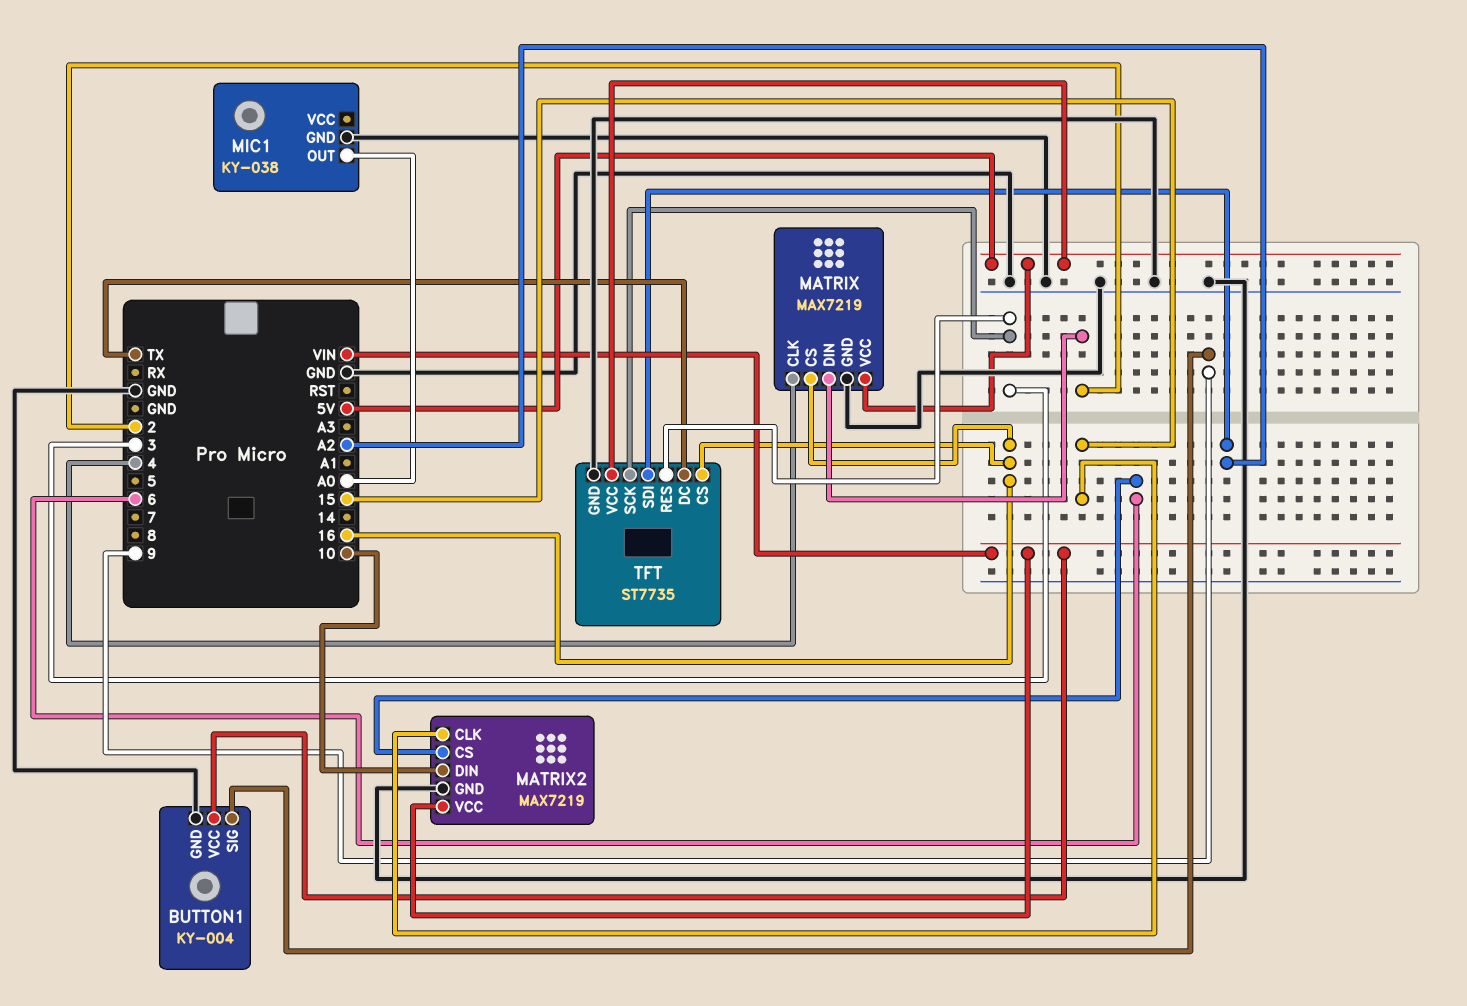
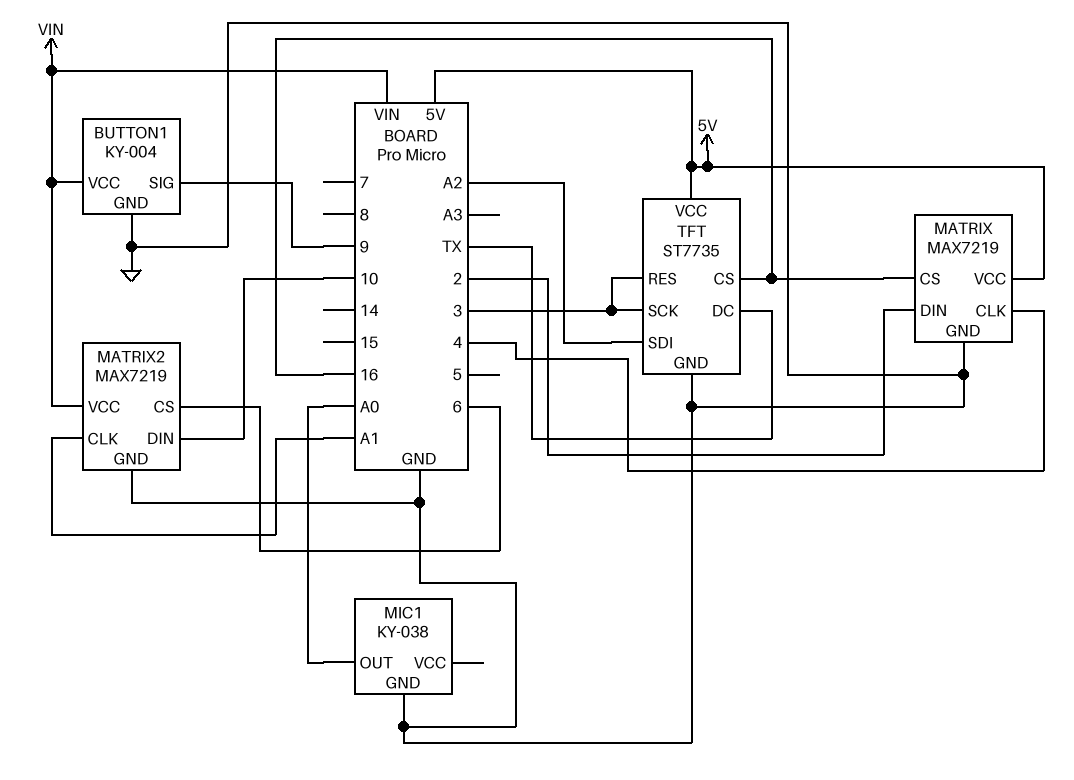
MATRIX2 pin CLK: 15 -> A1

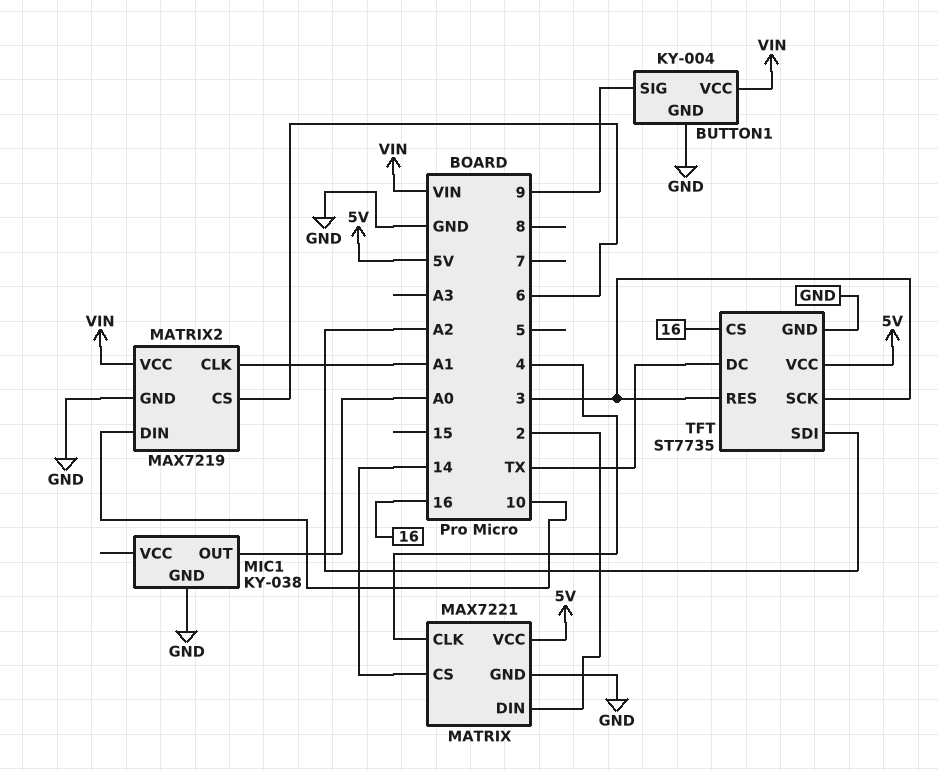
MATRIX: MAX7219 -> MAX7221
MATRIX pin CS: 16 -> 14

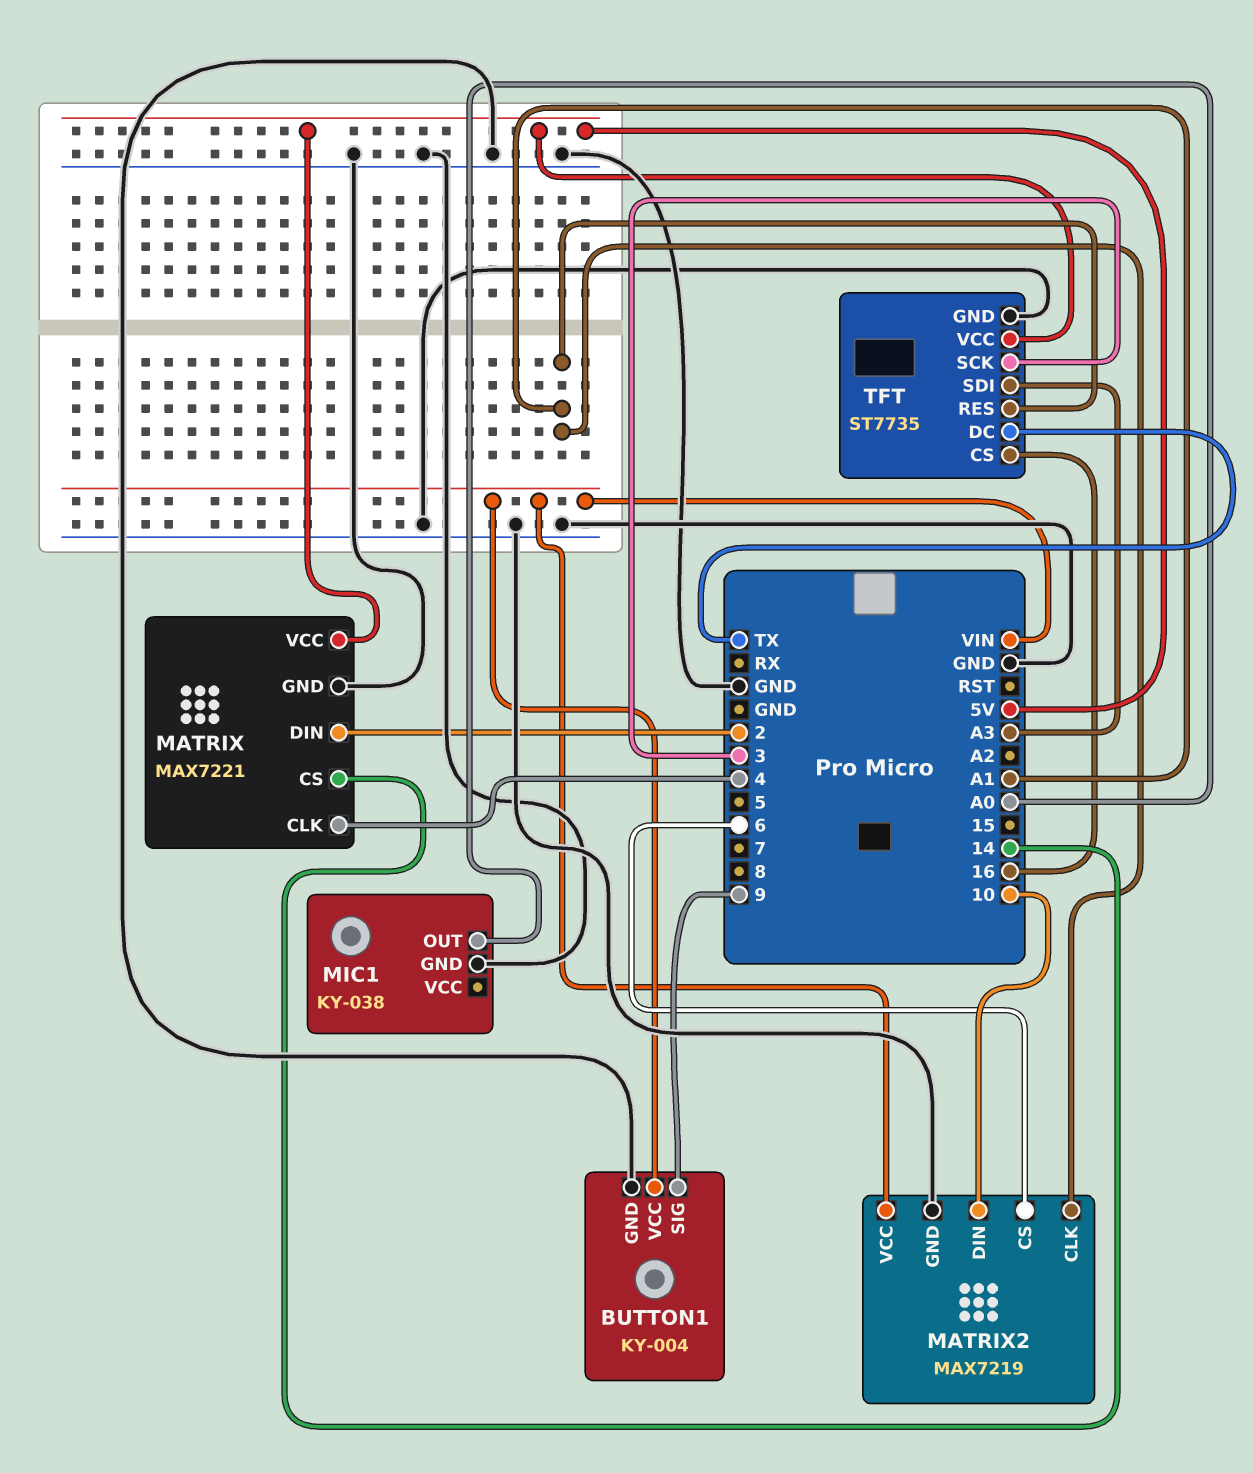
TFT pin RES: 3 -> A1
TFT pin SDI: A2 -> A3

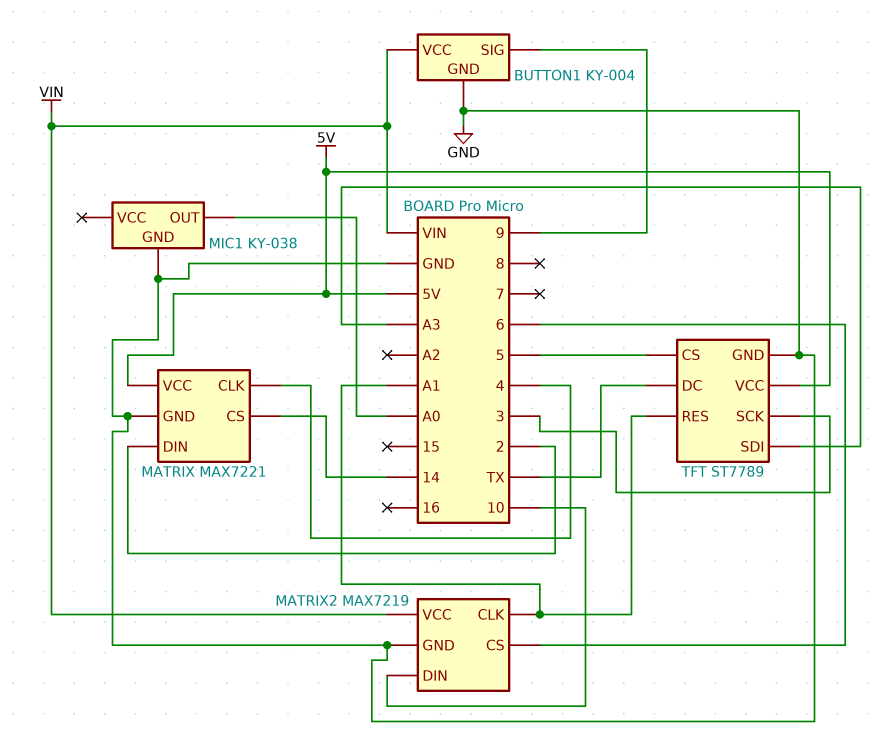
TFT: ST7735 -> ST7789
TFT pin CS: 16 -> 5

